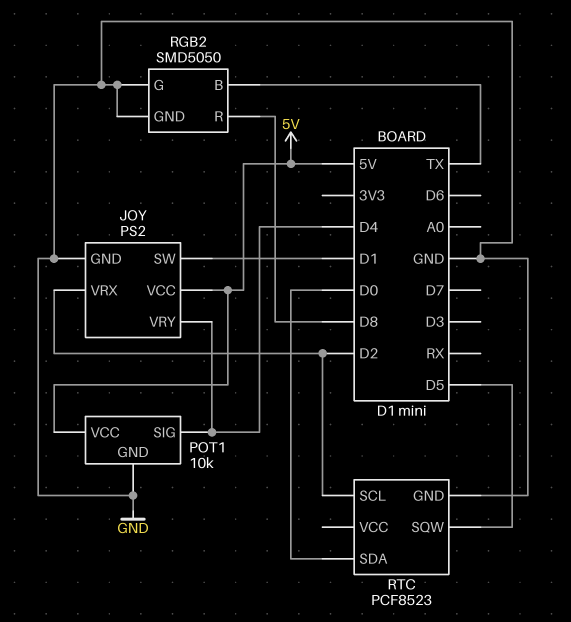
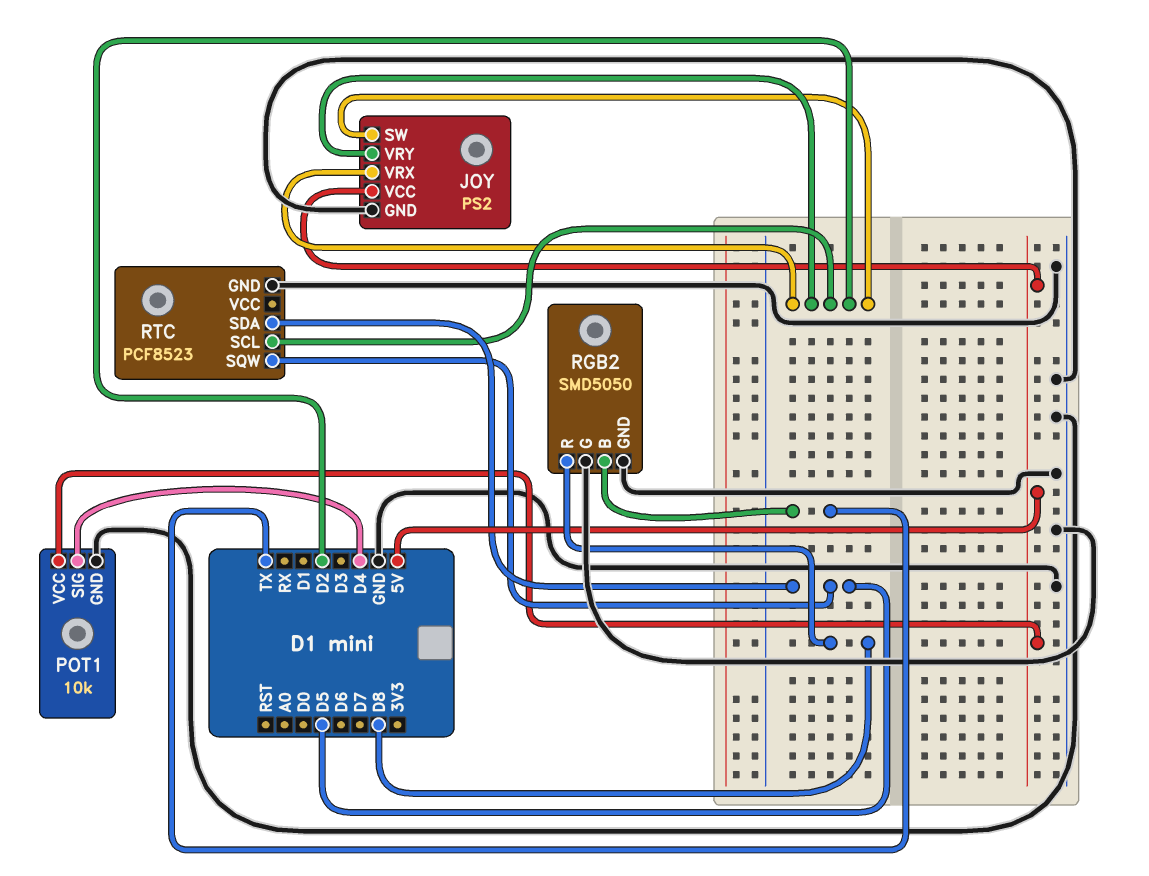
JOY pin SW: D1 -> D2
JOY pin VRY: D4 -> D2
RTC pin SDA: D0 -> D5

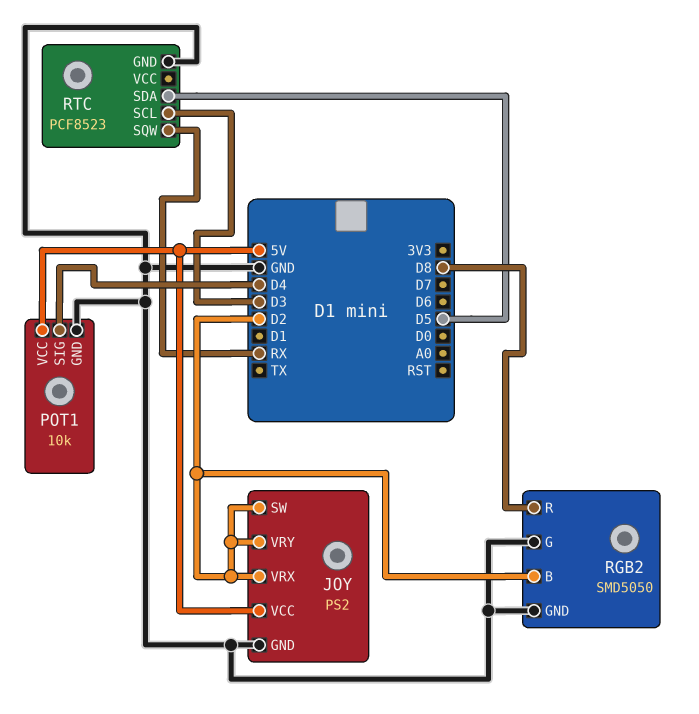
RGB2 pin B: TX -> D2
RTC pin SCL: D2 -> D3
RTC pin SQW: D5 -> RX

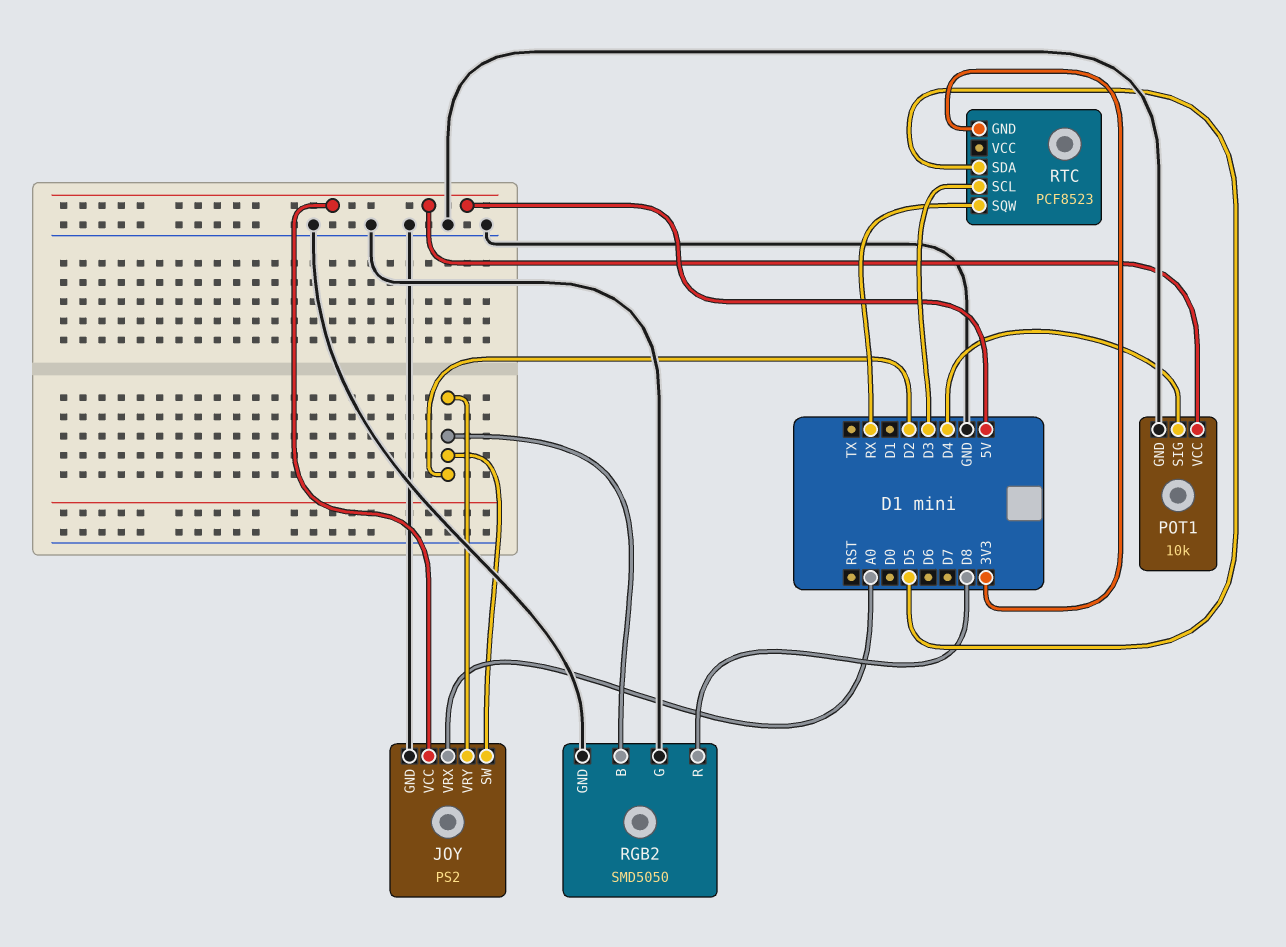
JOY pin VRX: D2 -> A0
RTC pin GND: GND -> 3V3

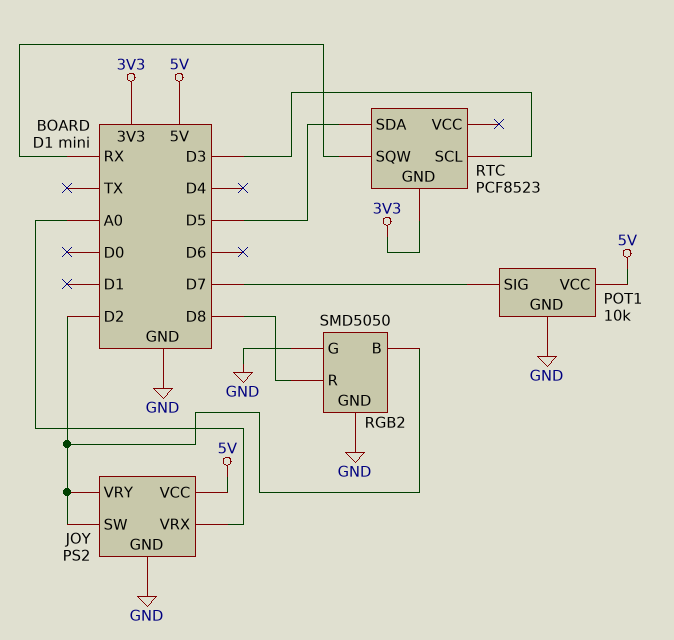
POT1 pin SIG: D4 -> D7

